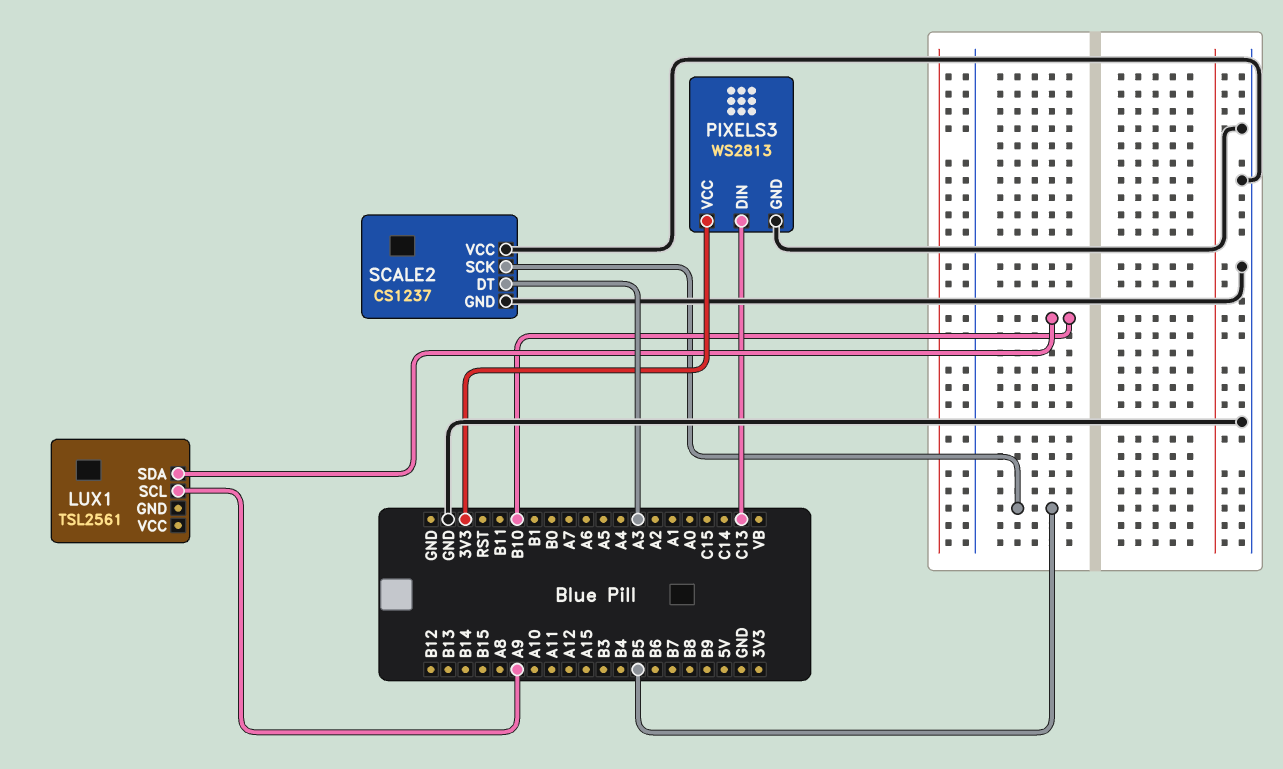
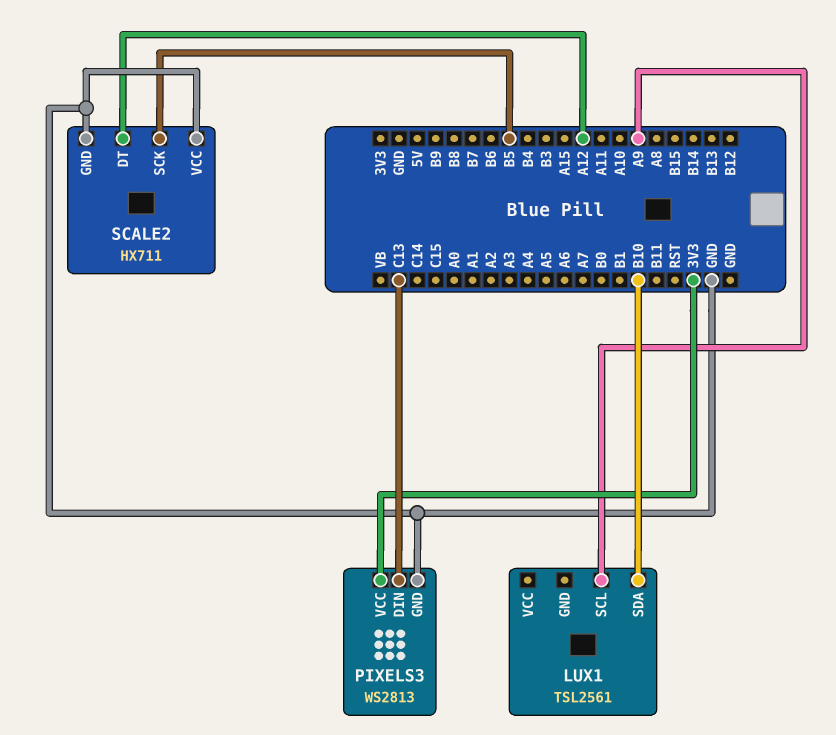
SCALE2: CS1237 -> HX711
SCALE2 pin DT: A3 -> A12

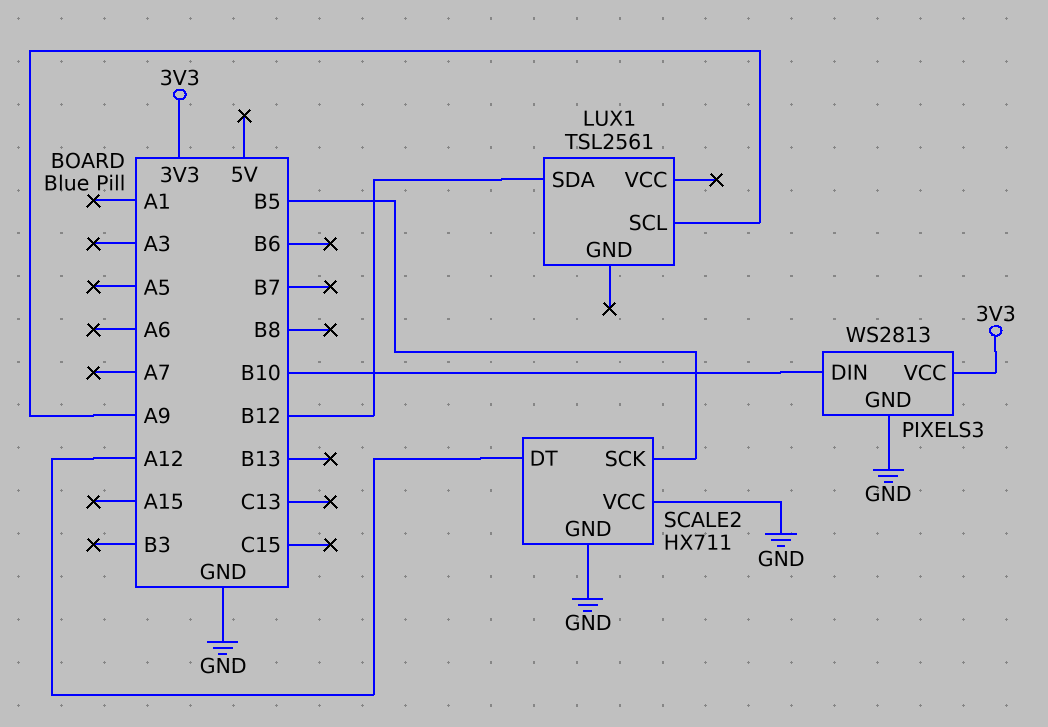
LUX1 pin SDA: B10 -> B12
PIXELS3 pin DIN: C13 -> B10

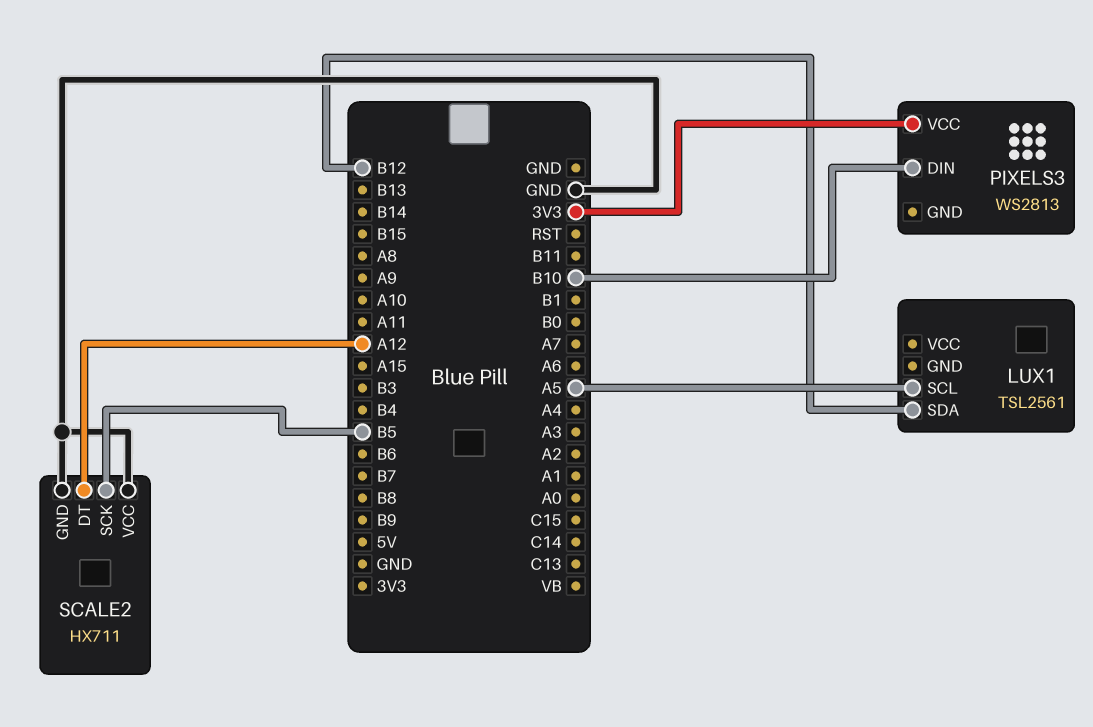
LUX1 pin SCL: A9 -> A5
PIXELS3 pin GND: GND -> none

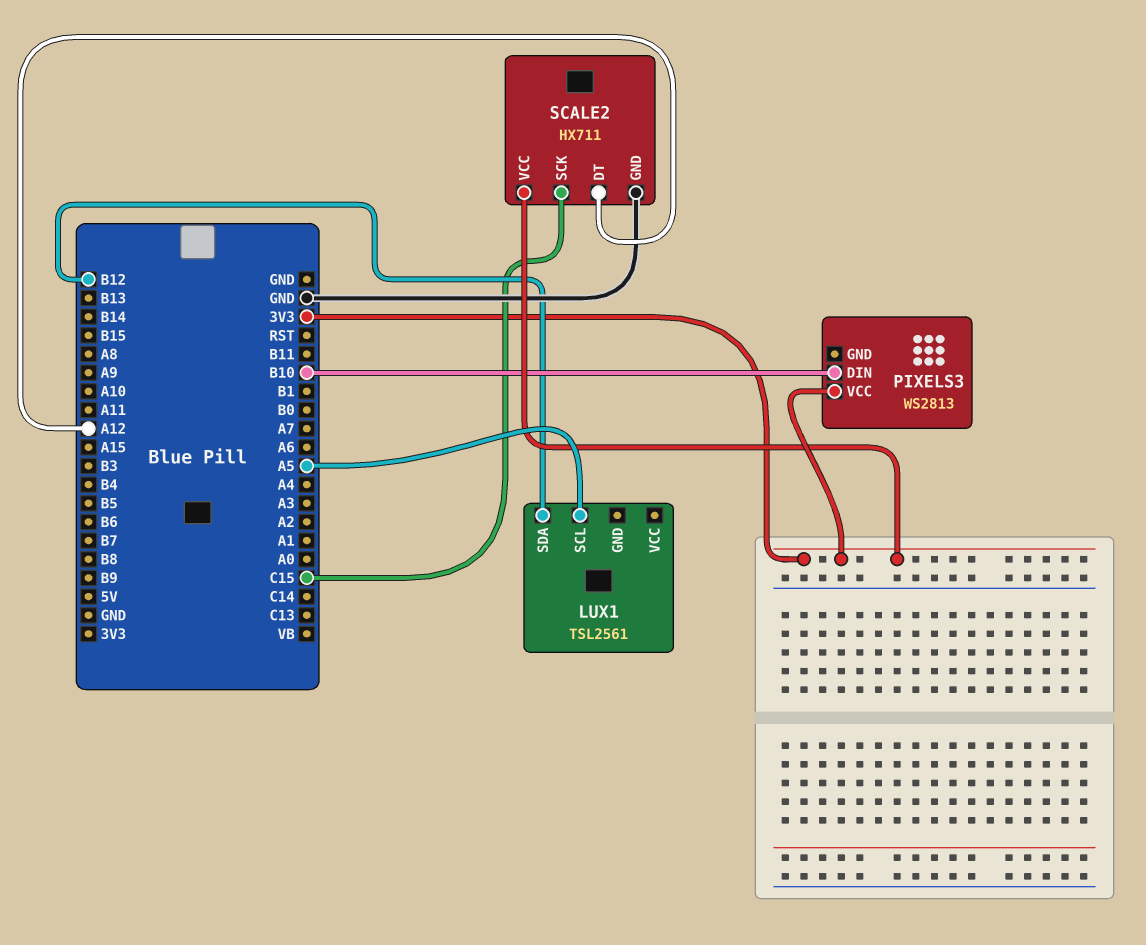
SCALE2 pin SCK: B5 -> C15
SCALE2 pin VCC: GND -> 3V3

